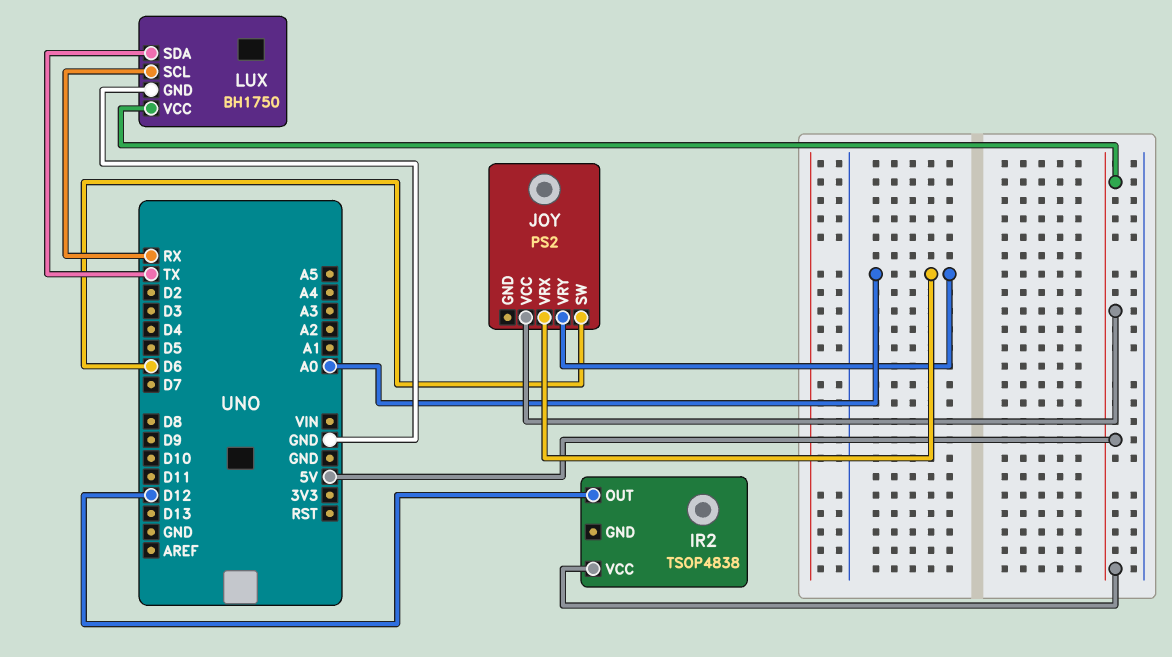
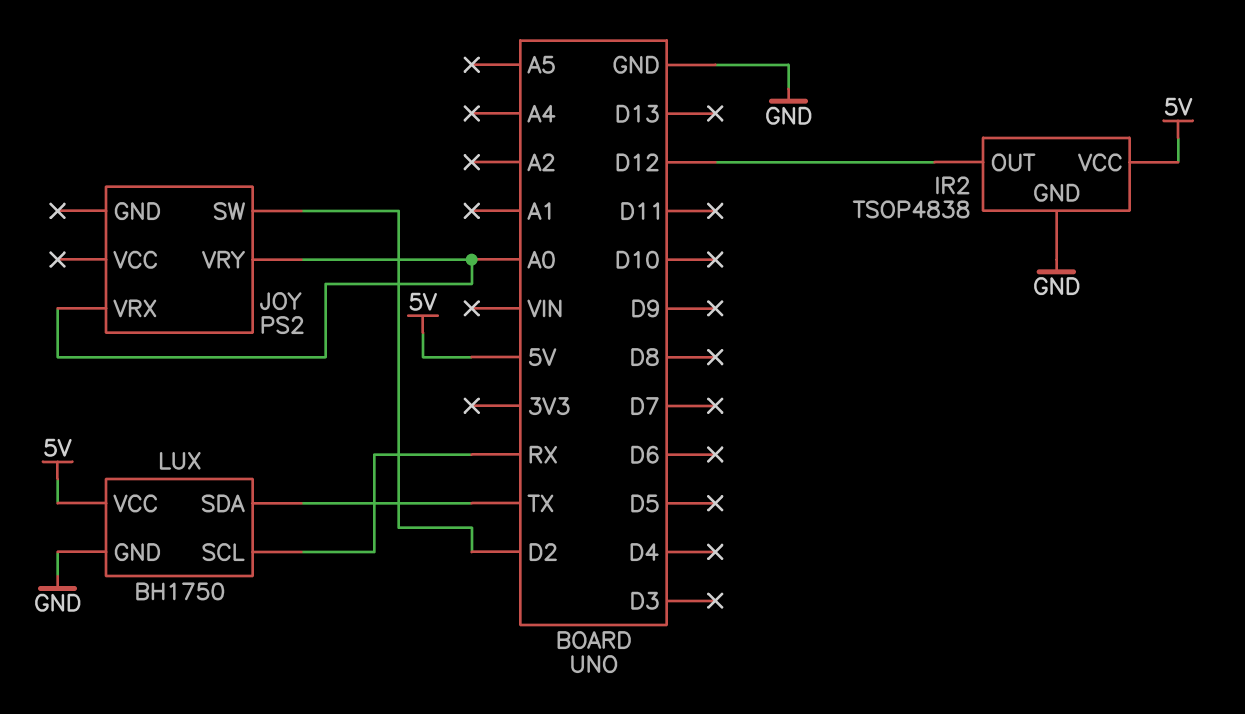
IR2 pin GND: none -> GND
JOY pin SW: D6 -> D2
JOY pin VCC: 5V -> none

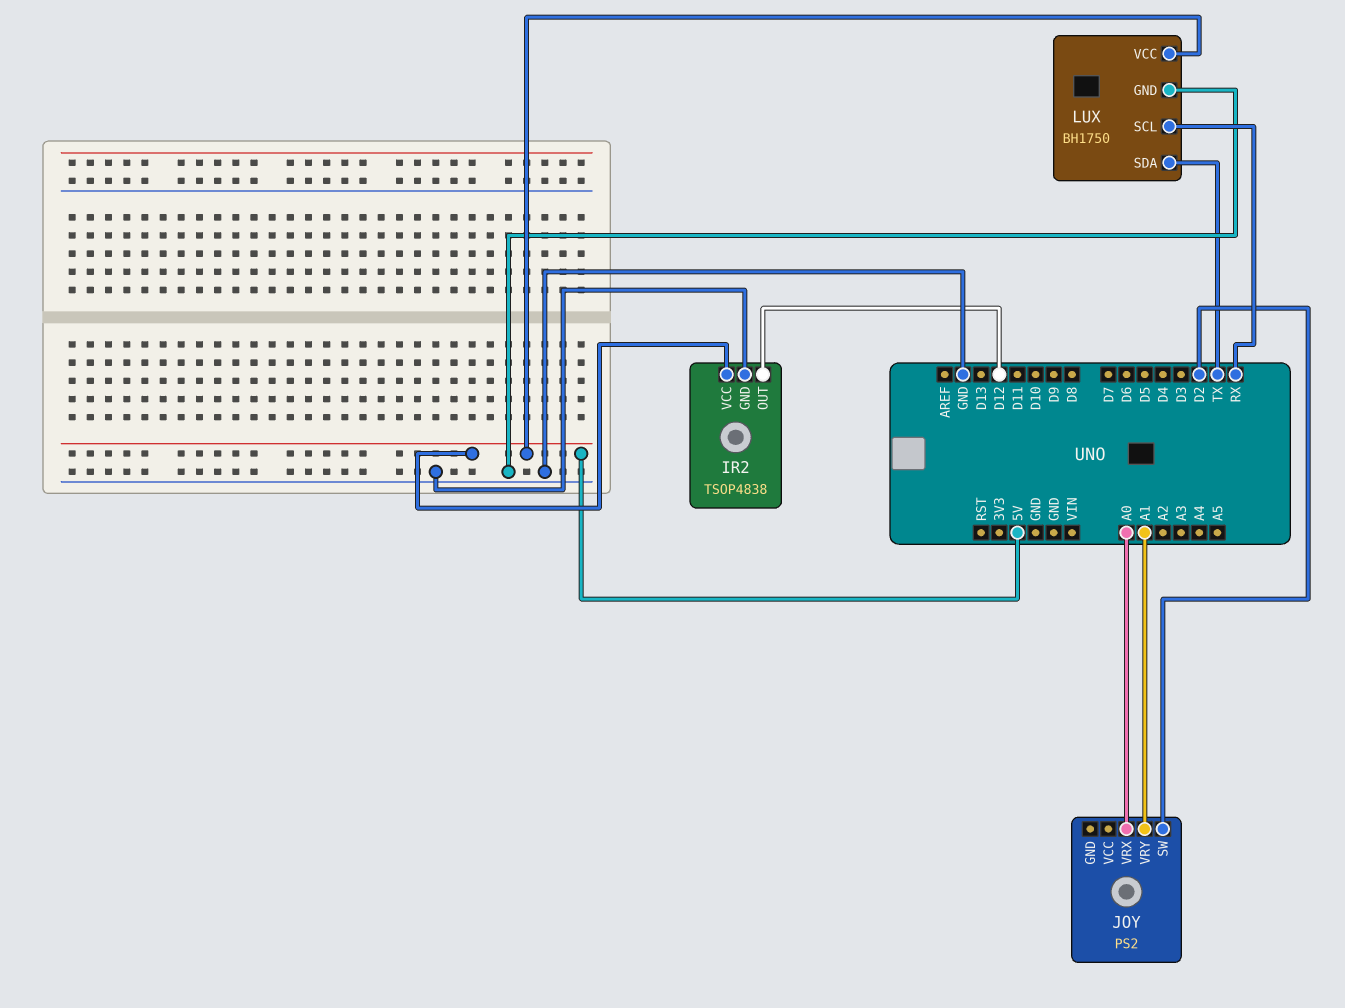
JOY pin VRY: A0 -> A1

